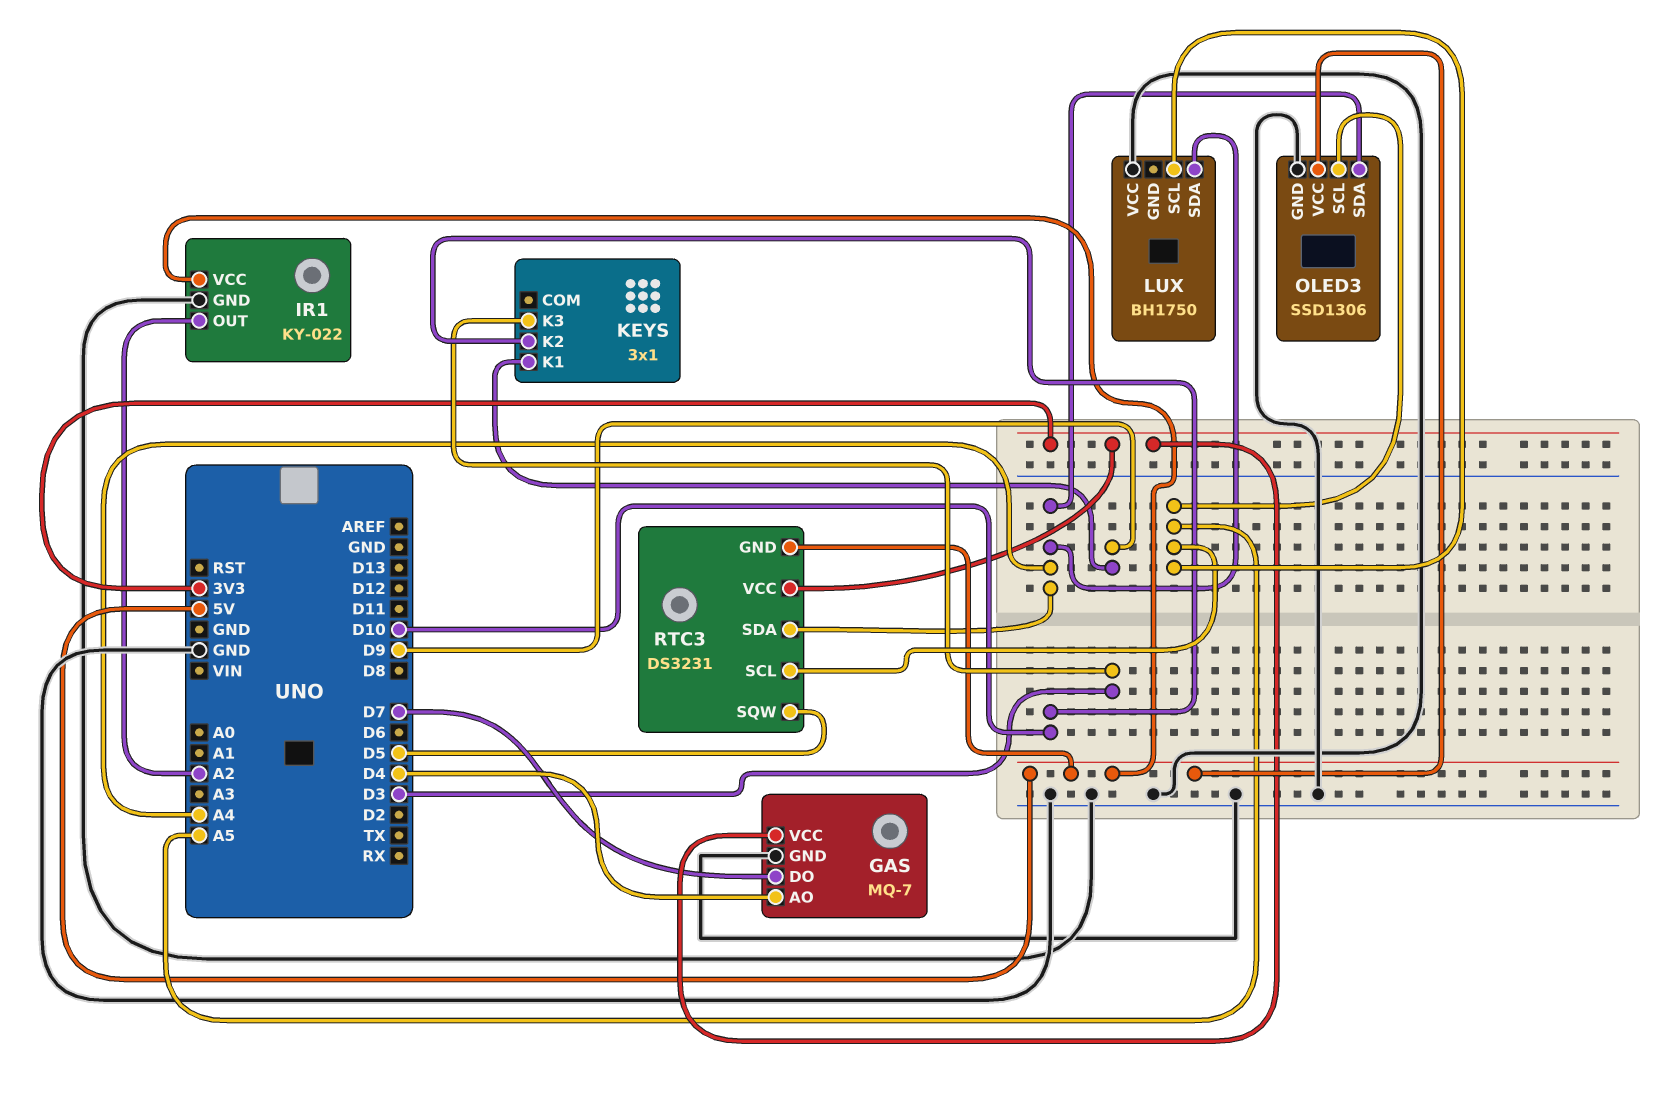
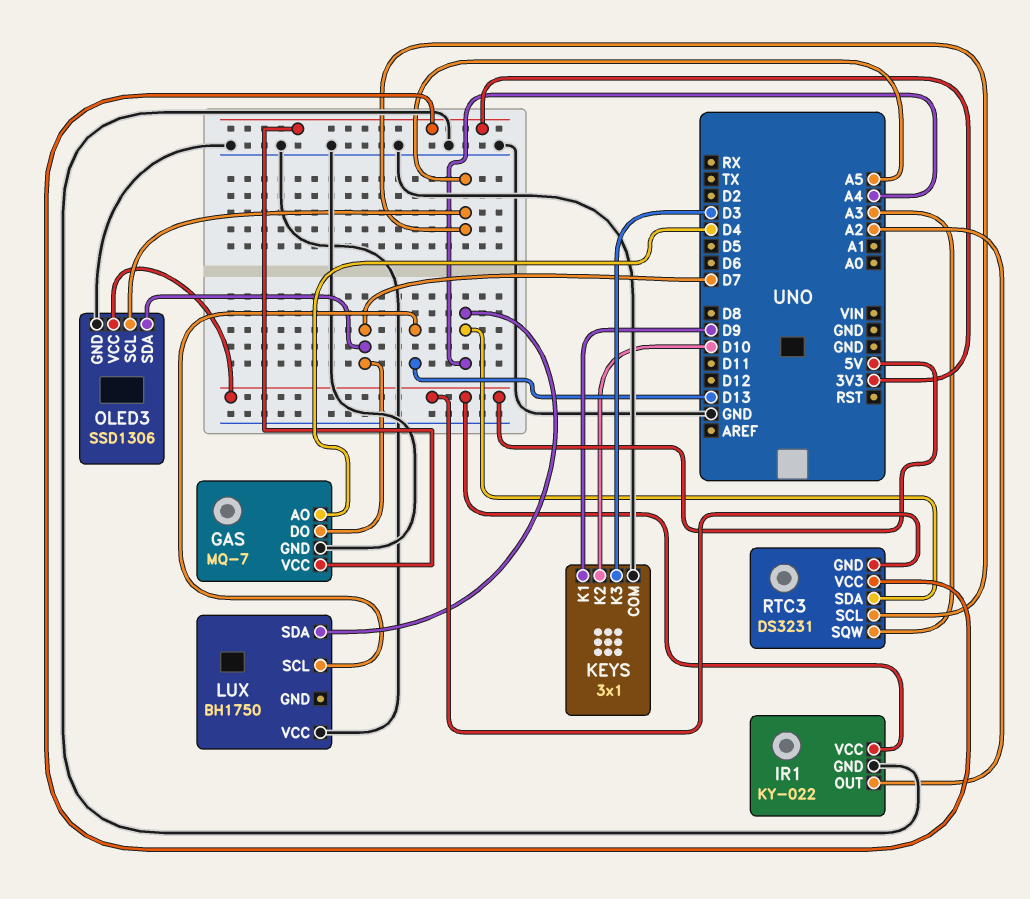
KEYS pin COM: none -> GND
LUX pin SCL: A5 -> D13
OLED3 pin SDA: A4 -> D7
RTC3 pin SQW: D5 -> A3

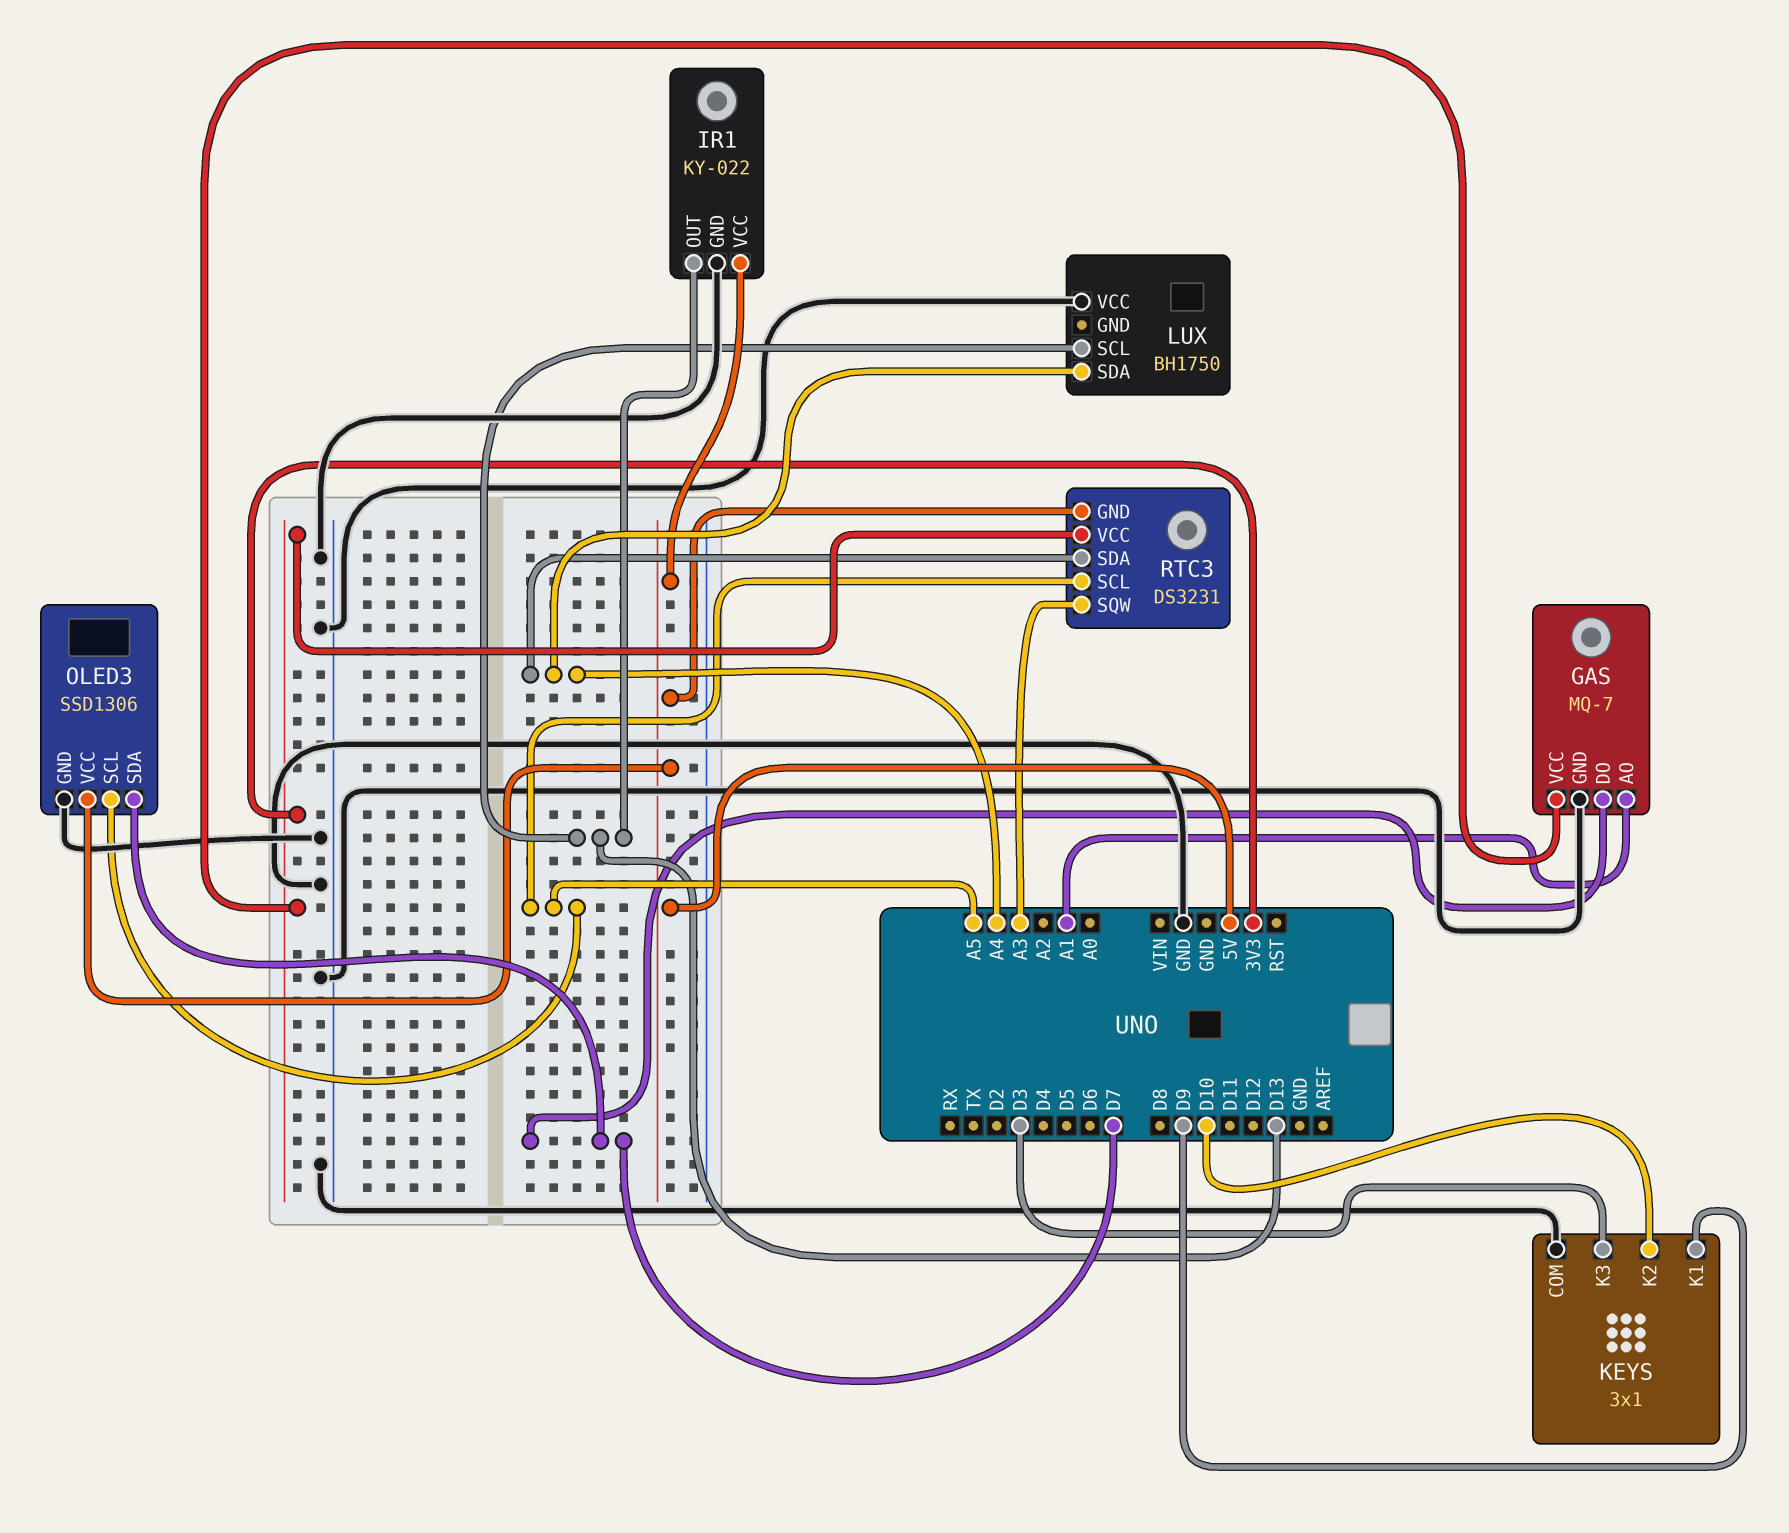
GAS pin AO: D4 -> A1
IR1 pin OUT: A2 -> D13

